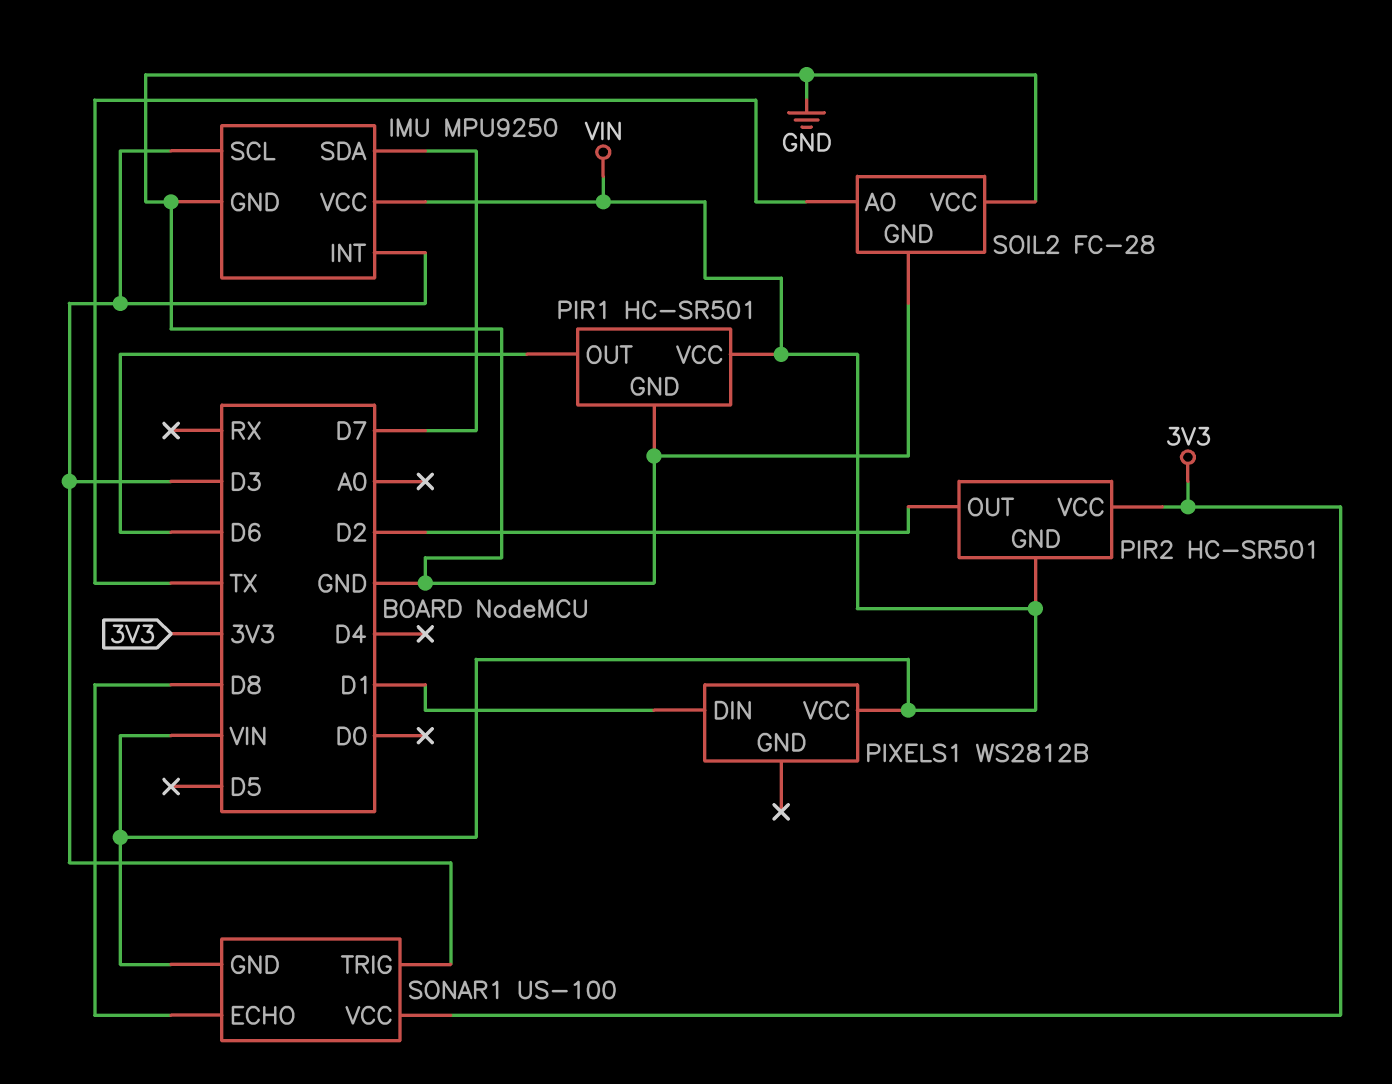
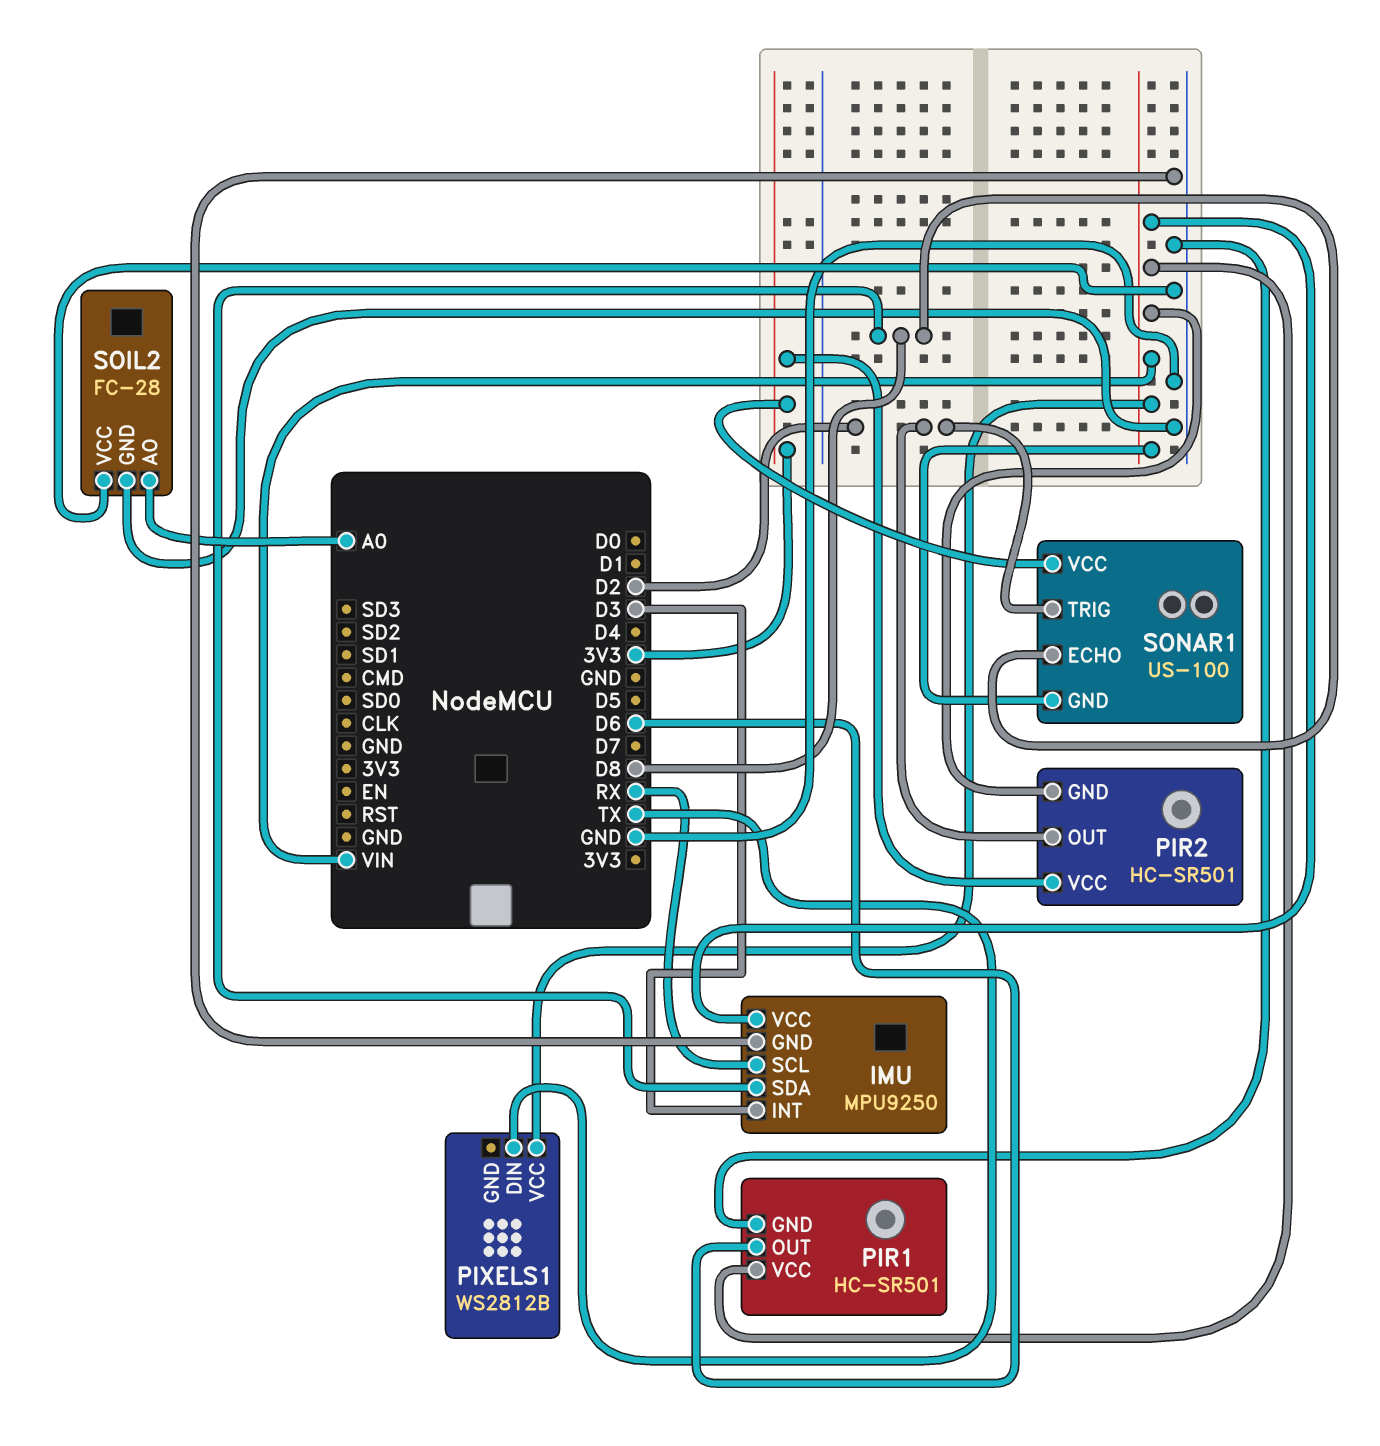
IMU pin SCL: D3 -> RX
IMU pin SDA: D7 -> D8
PIXELS1 pin DIN: D1 -> TX
SOIL2 pin AO: TX -> A0
SONAR1 pin TRIG: D3 -> D2

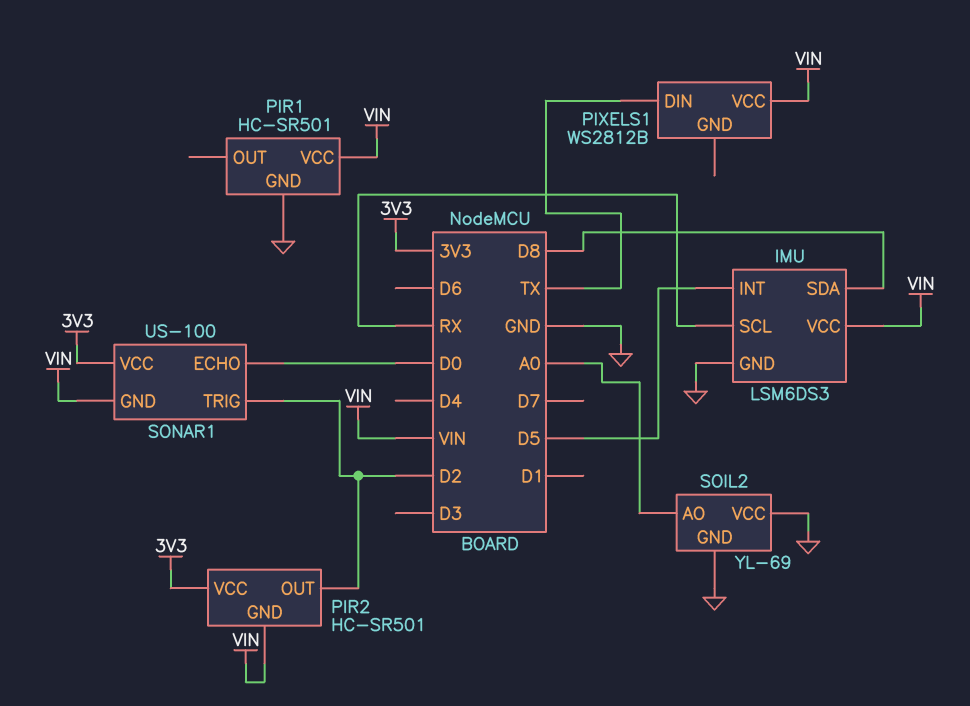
IMU: MPU9250 -> LSM6DS3
IMU pin INT: D3 -> D5
PIR1 pin OUT: D6 -> none
SOIL2: FC-28 -> YL-69
SONAR1 pin ECHO: D8 -> D0

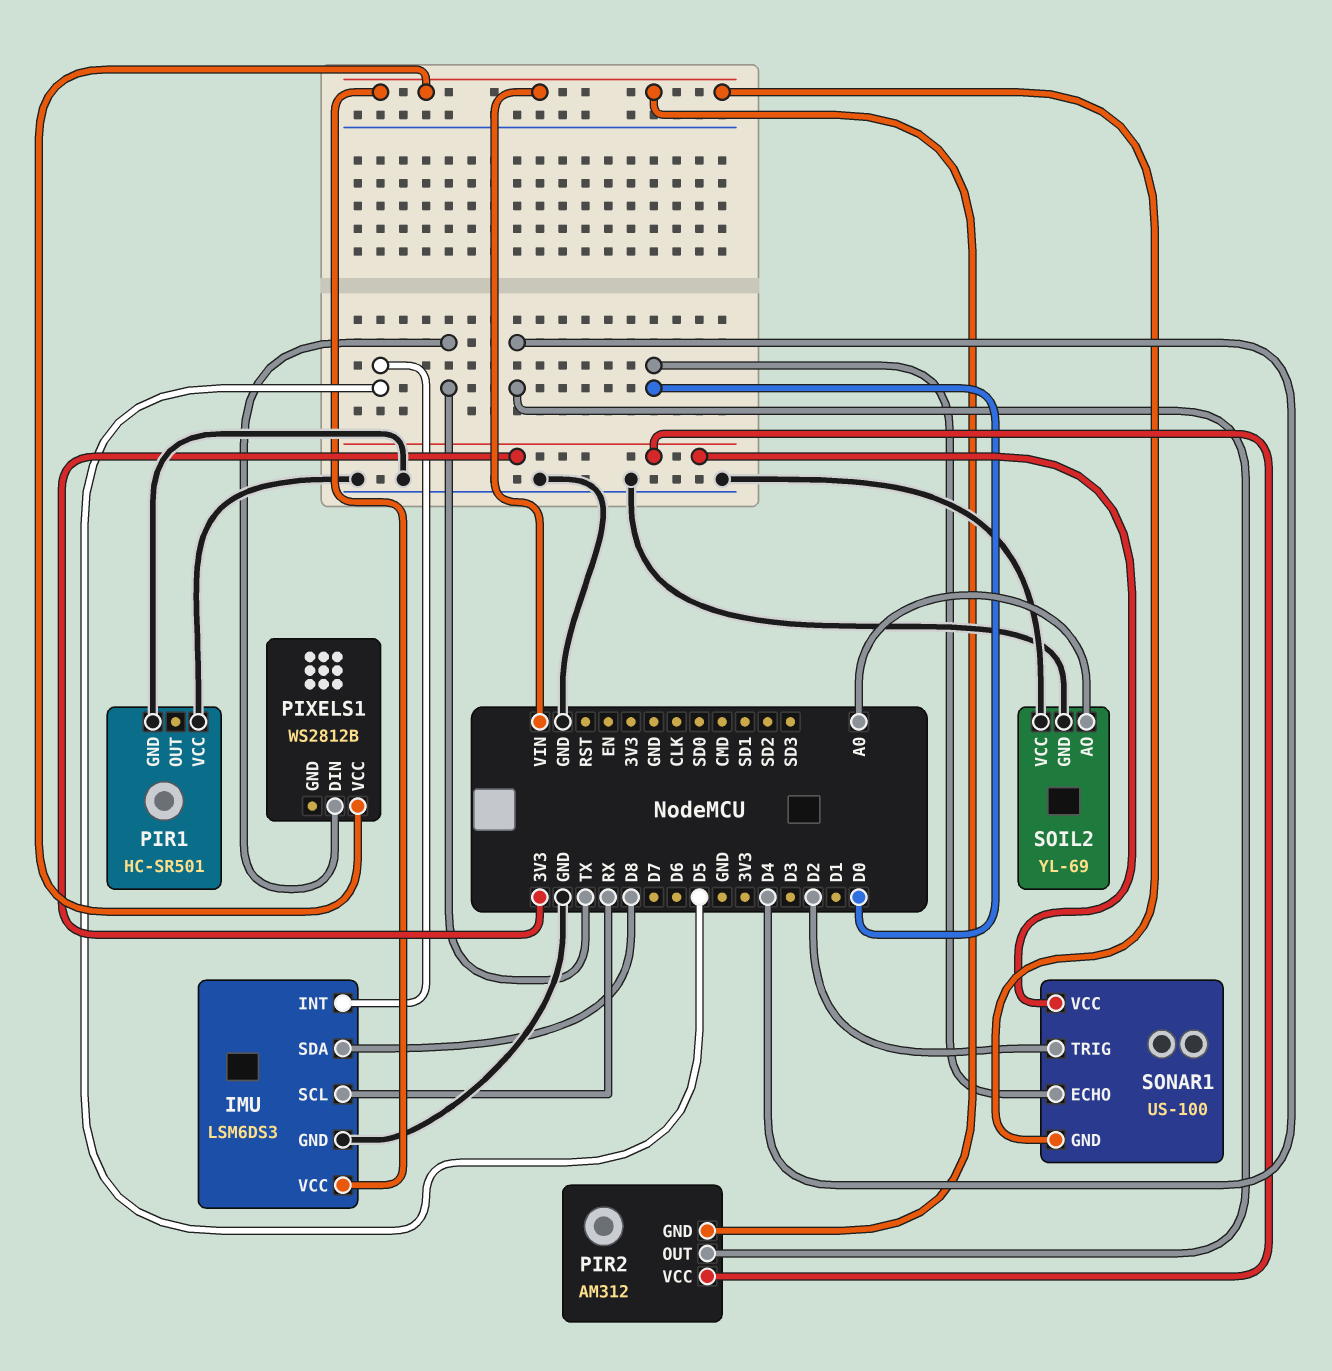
PIR1 pin VCC: VIN -> GND
PIR2: HC-SR501 -> AM312
PIR2 pin OUT: D2 -> D4

